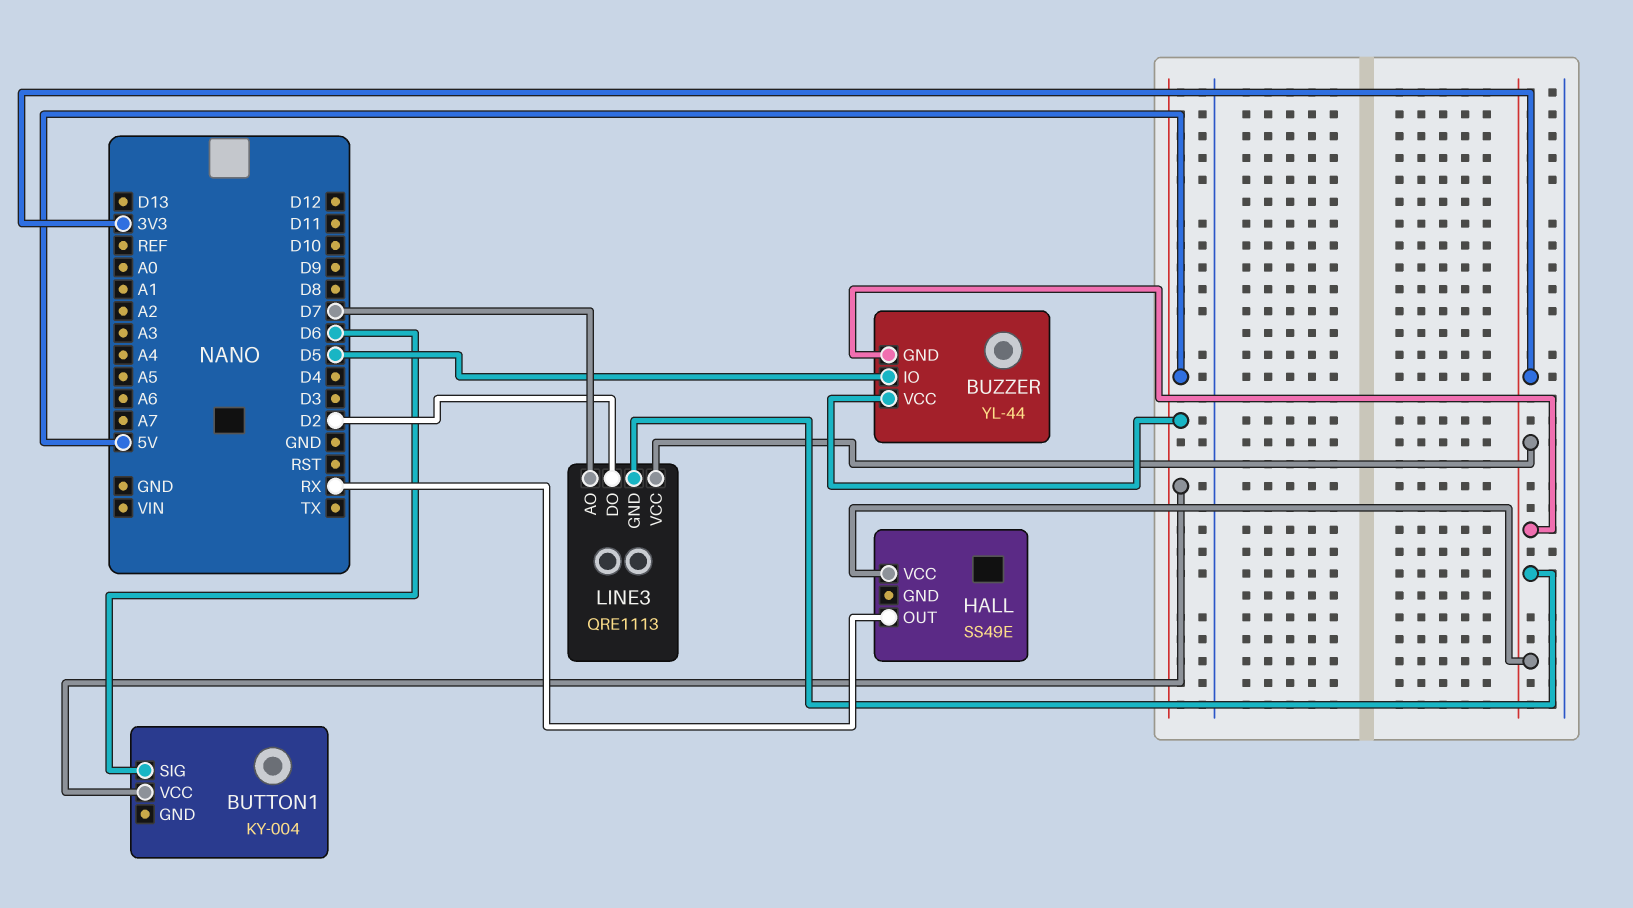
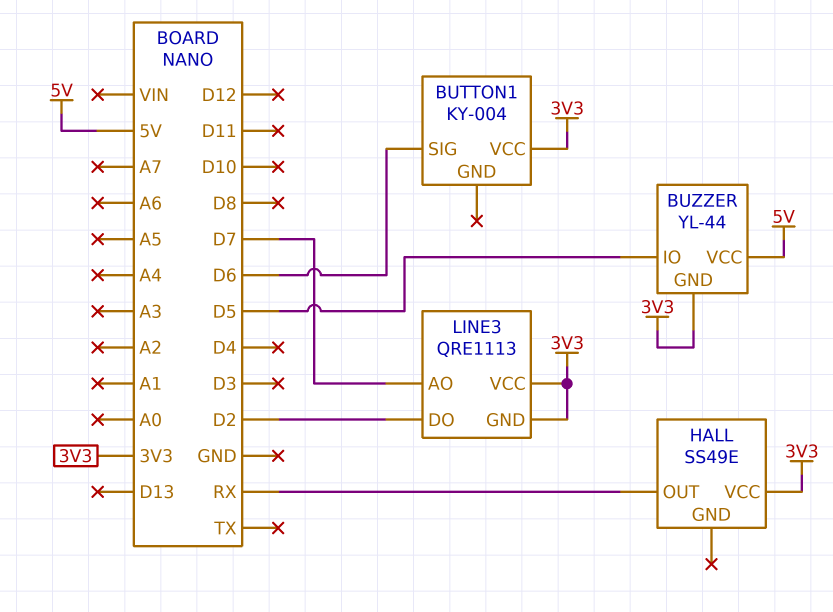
BUTTON1 pin VCC: 5V -> 3V3

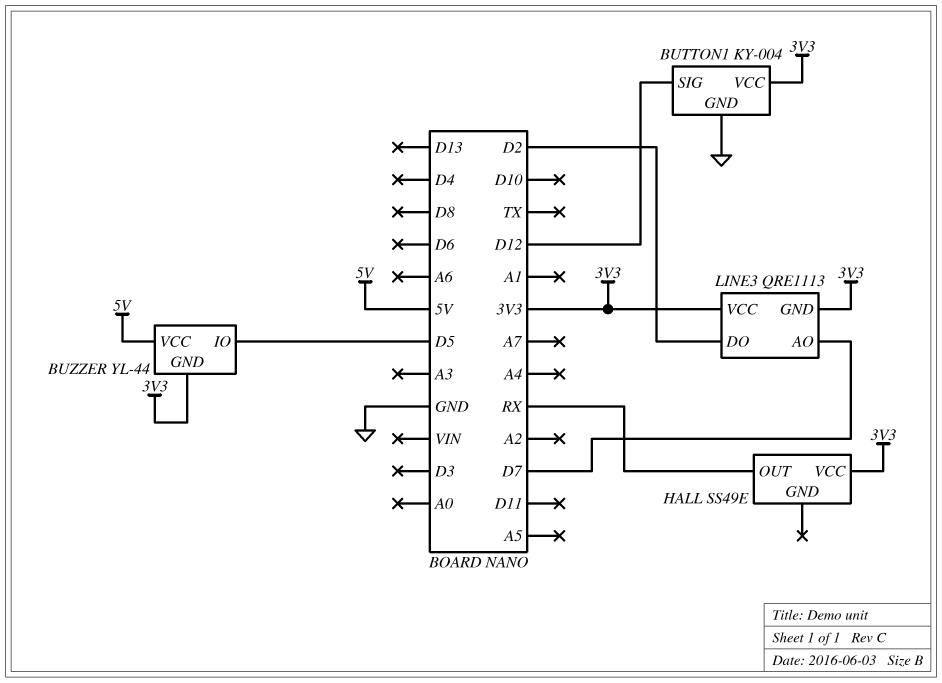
BUTTON1 pin GND: none -> GND
BUTTON1 pin SIG: D6 -> D12

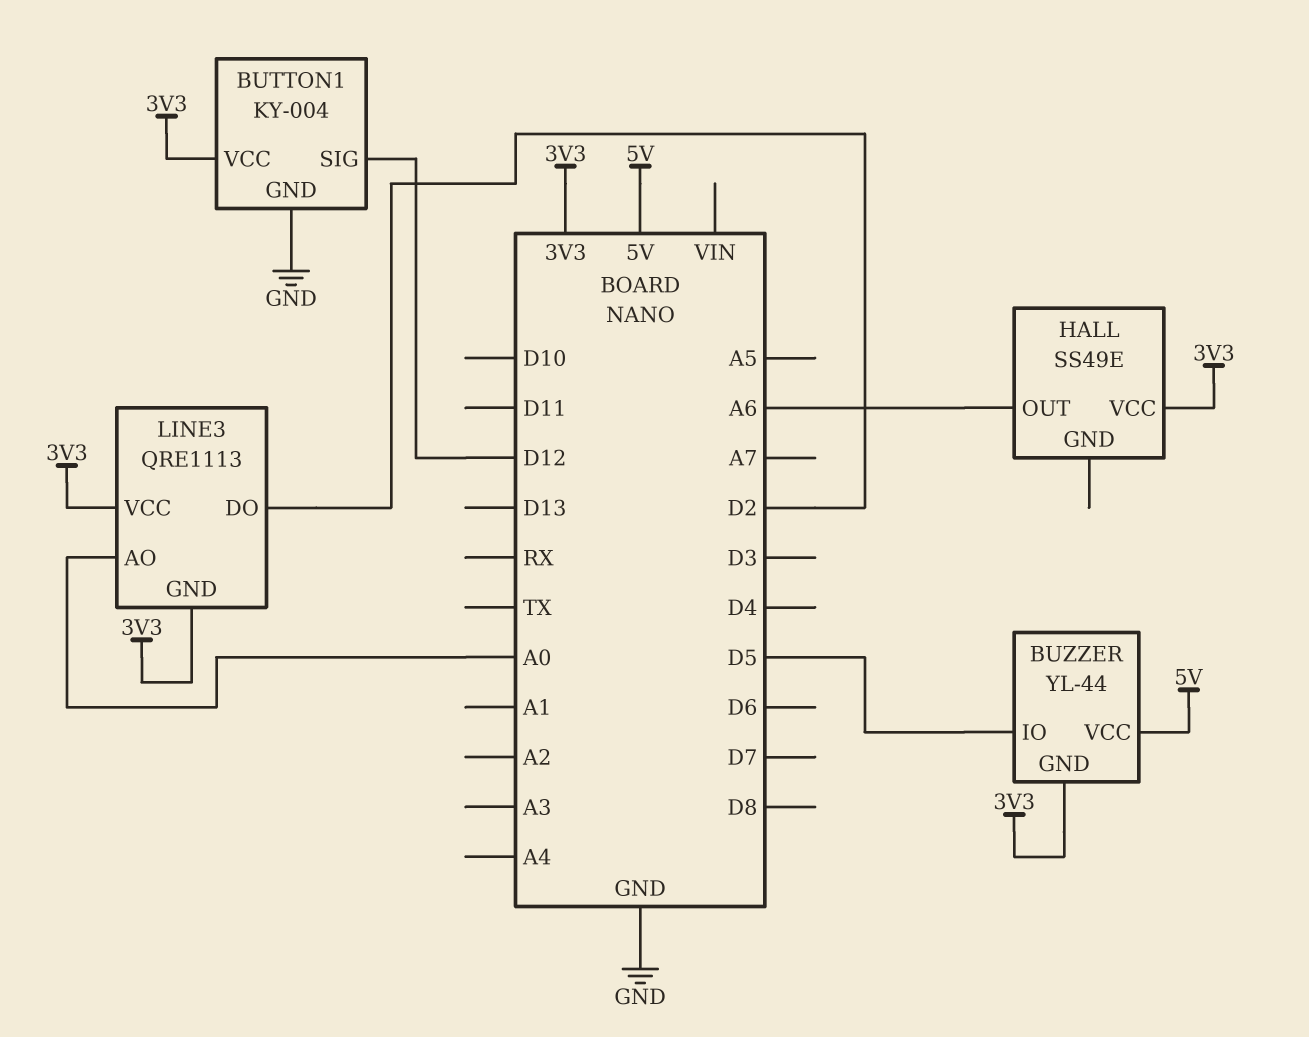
HALL pin OUT: RX -> A6
LINE3 pin AO: D7 -> A0

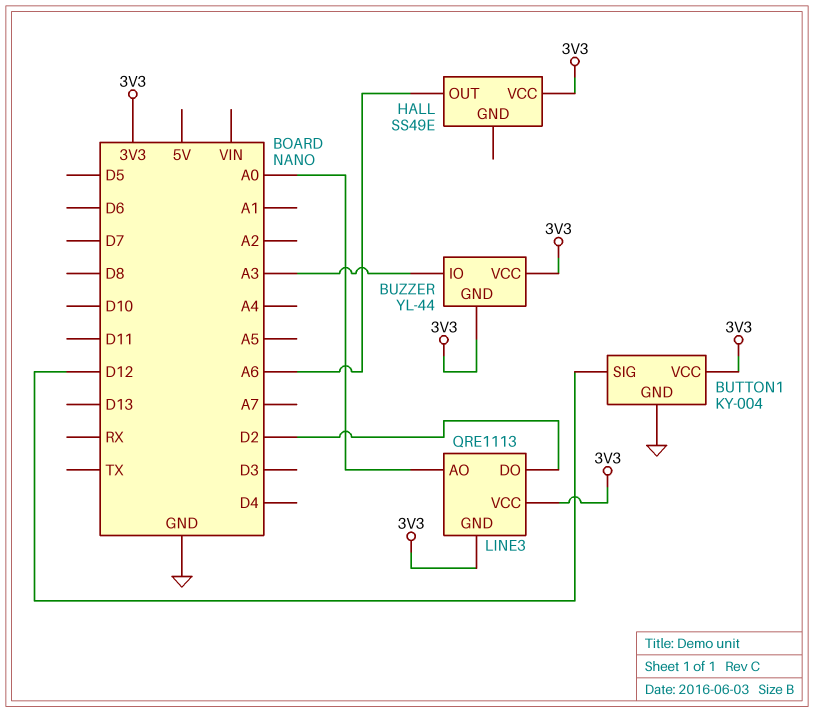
BUZZER pin IO: D5 -> A3
BUZZER pin VCC: 5V -> 3V3

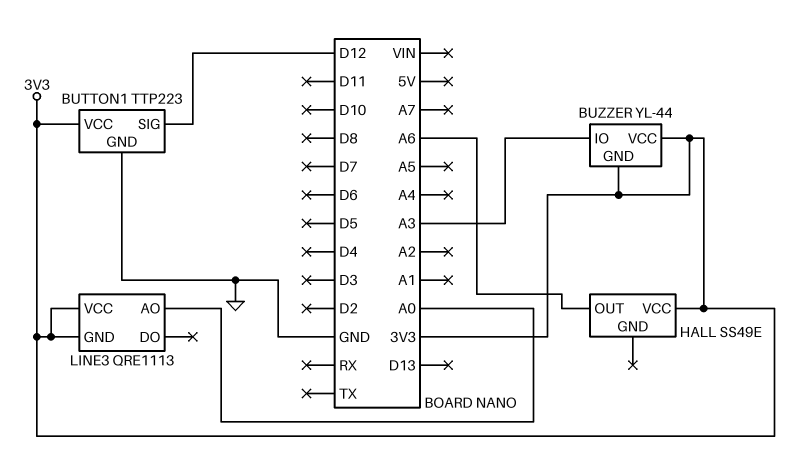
BUTTON1: KY-004 -> TTP223
LINE3 pin DO: D2 -> none

